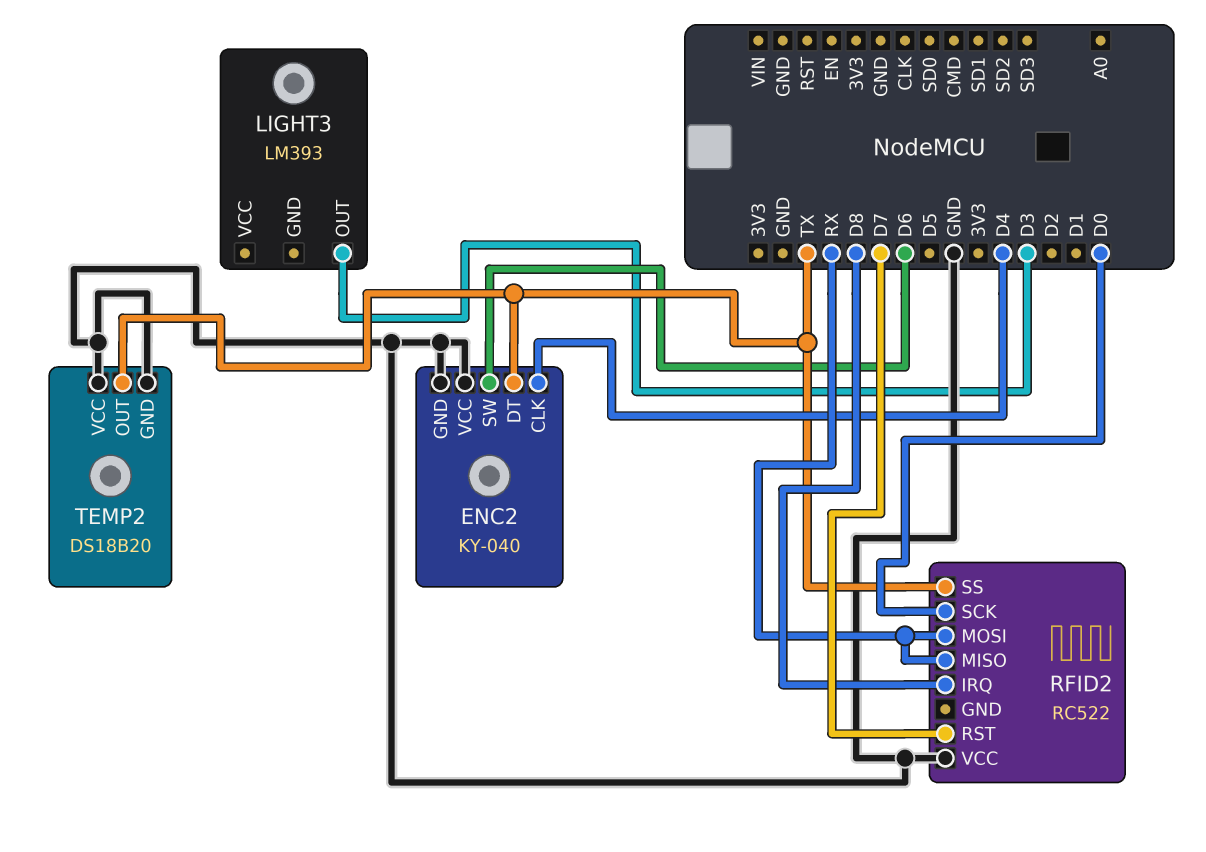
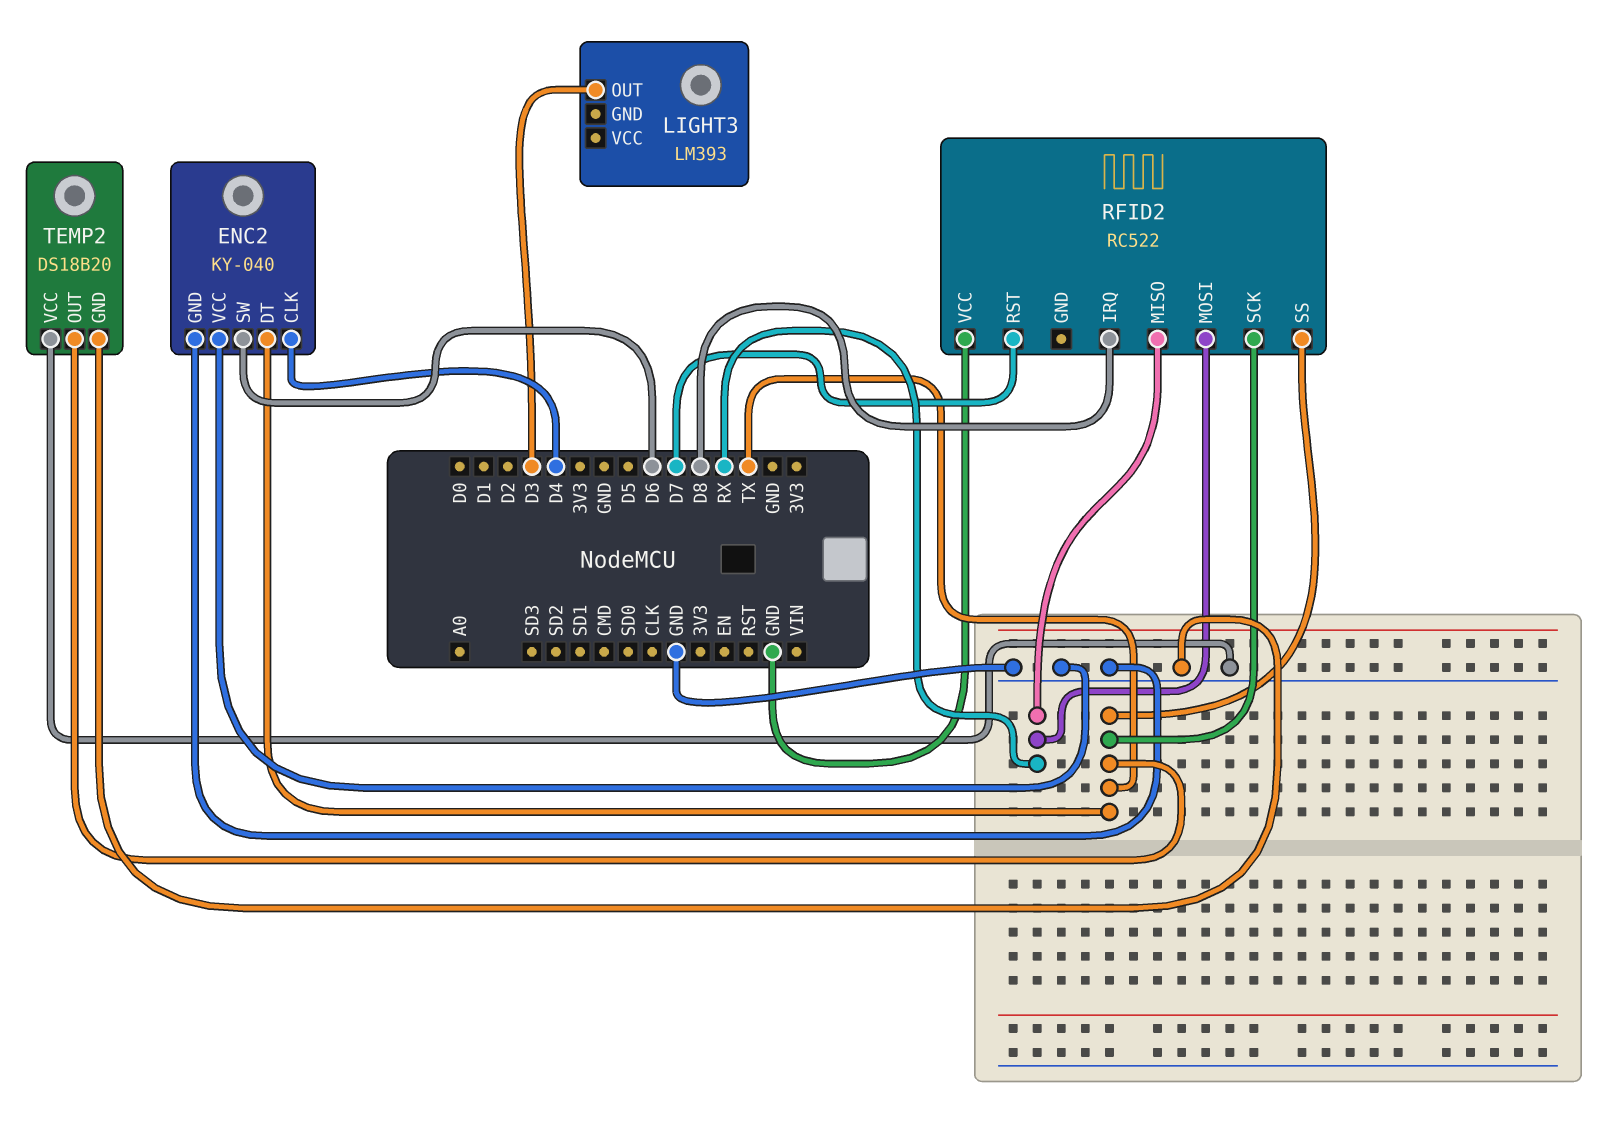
RFID2 pin SCK: D0 -> TX

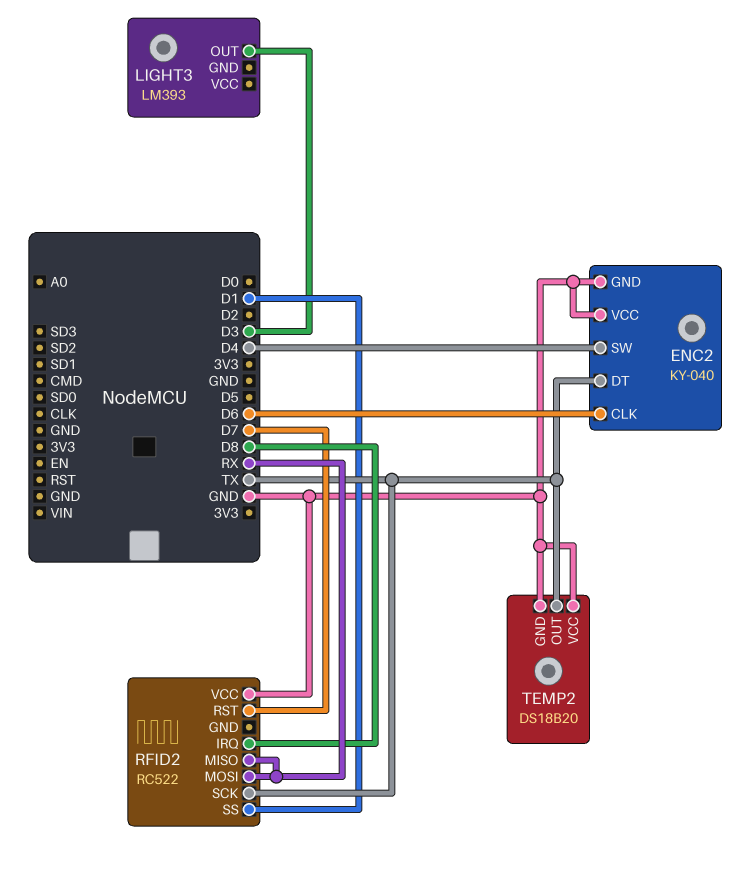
ENC2 pin CLK: D4 -> D6
ENC2 pin SW: D6 -> D4
RFID2 pin SS: TX -> D1

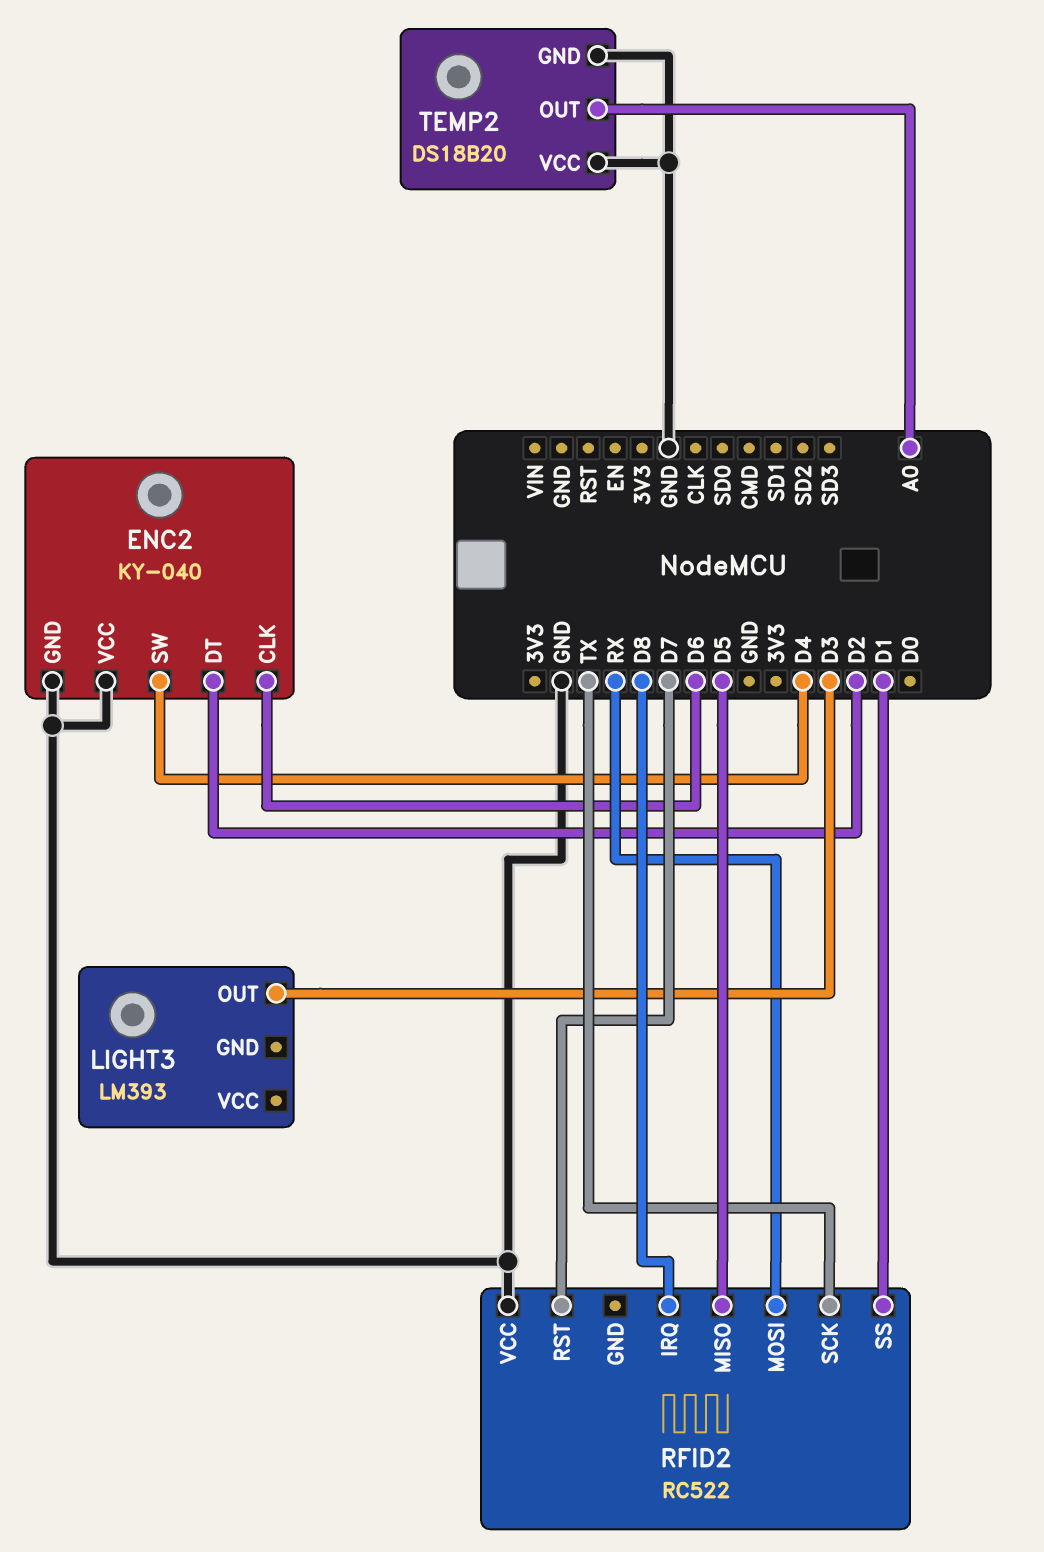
ENC2 pin DT: TX -> D2
RFID2 pin MISO: RX -> D5
TEMP2 pin OUT: TX -> A0

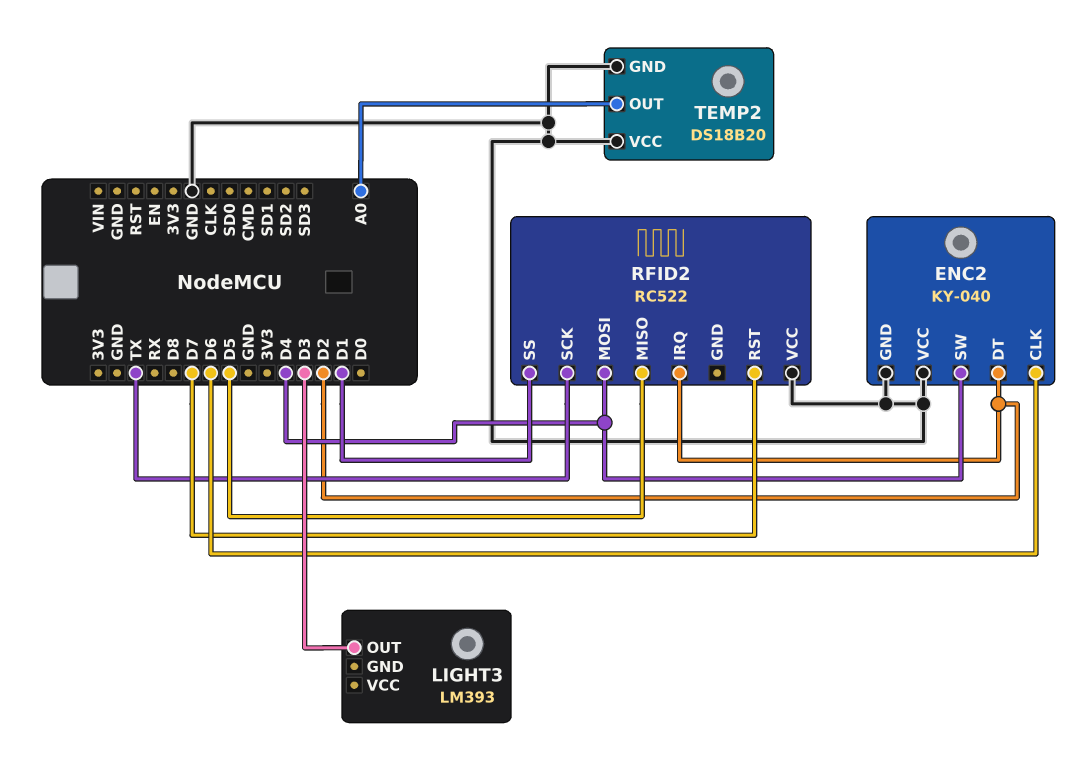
RFID2 pin IRQ: D8 -> D2
RFID2 pin MOSI: RX -> D4

